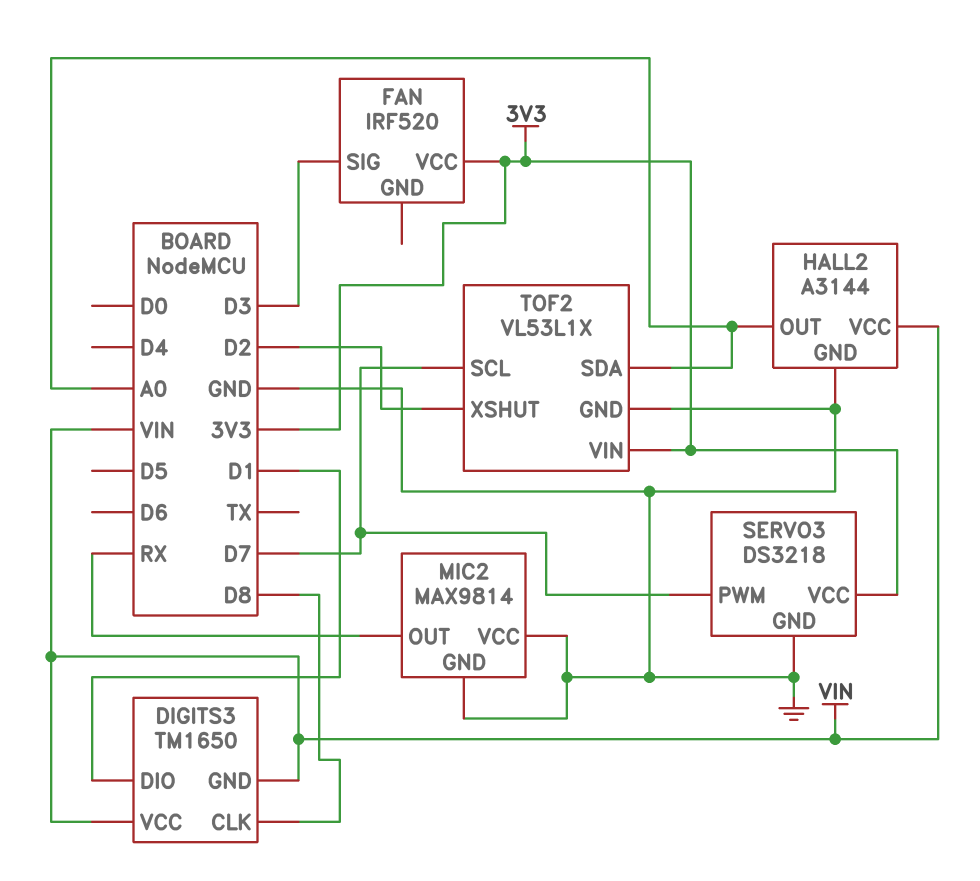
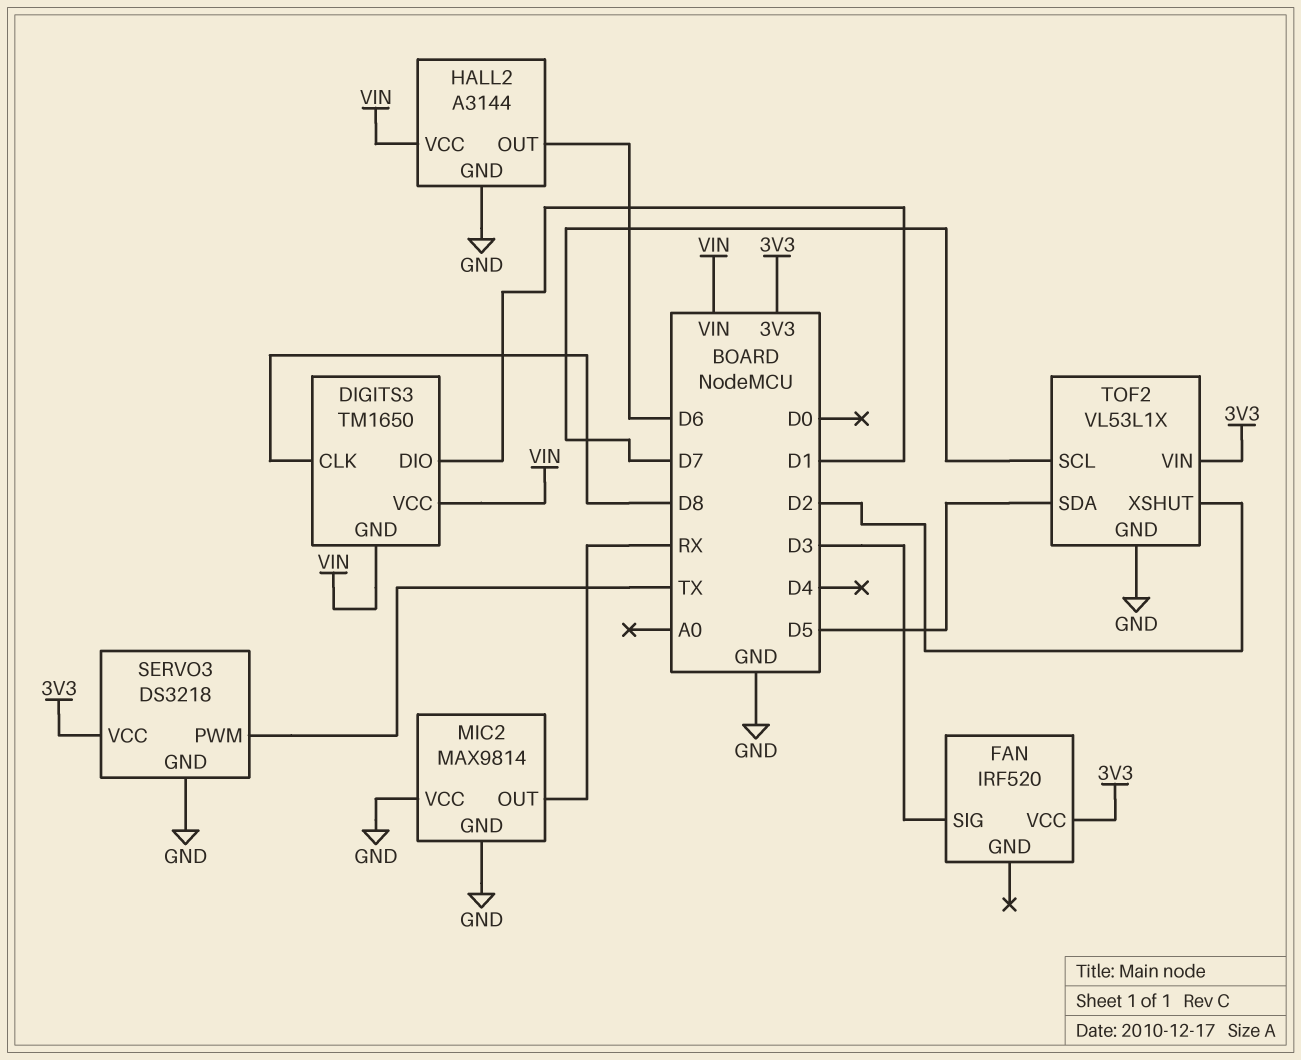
HALL2 pin OUT: A0 -> D6
SERVO3 pin PWM: D7 -> TX
TOF2 pin SDA: A0 -> D5

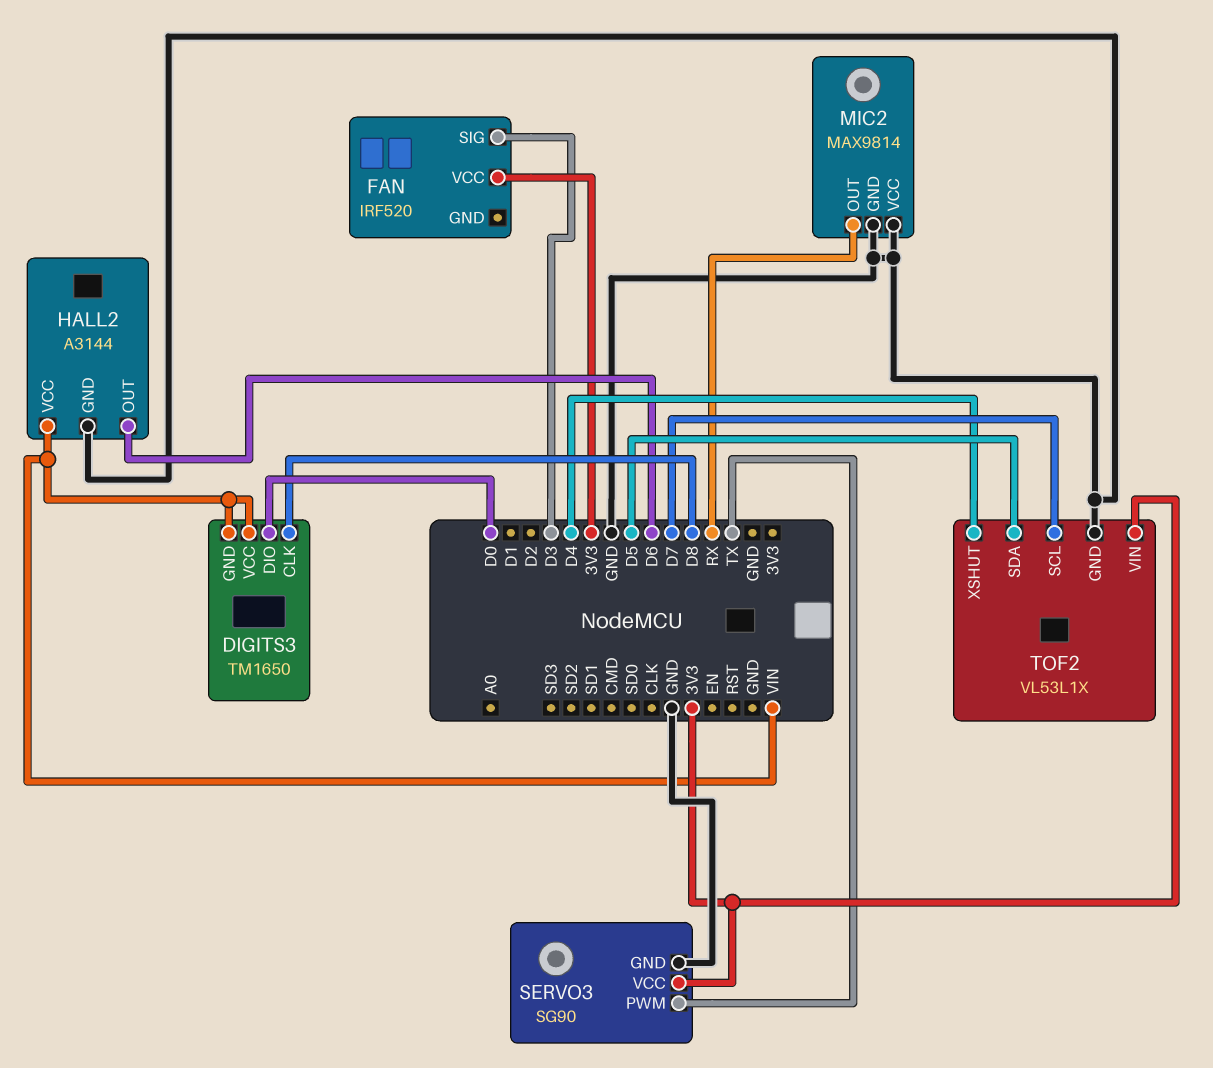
DIGITS3 pin DIO: D1 -> D0
SERVO3: DS3218 -> SG90
TOF2 pin XSHUT: D2 -> D4

